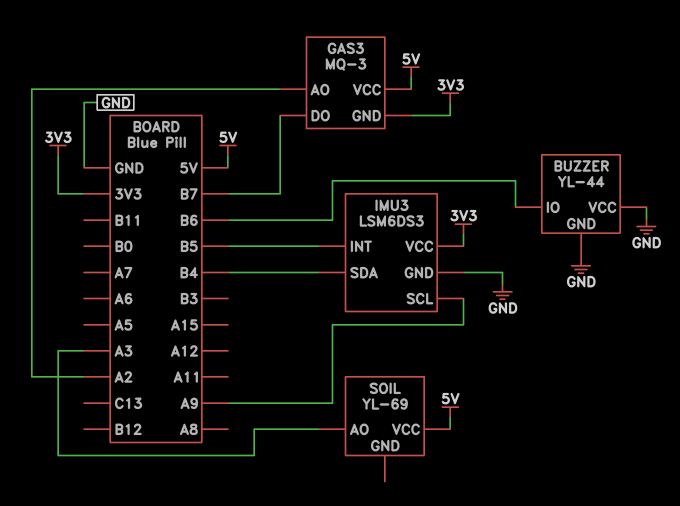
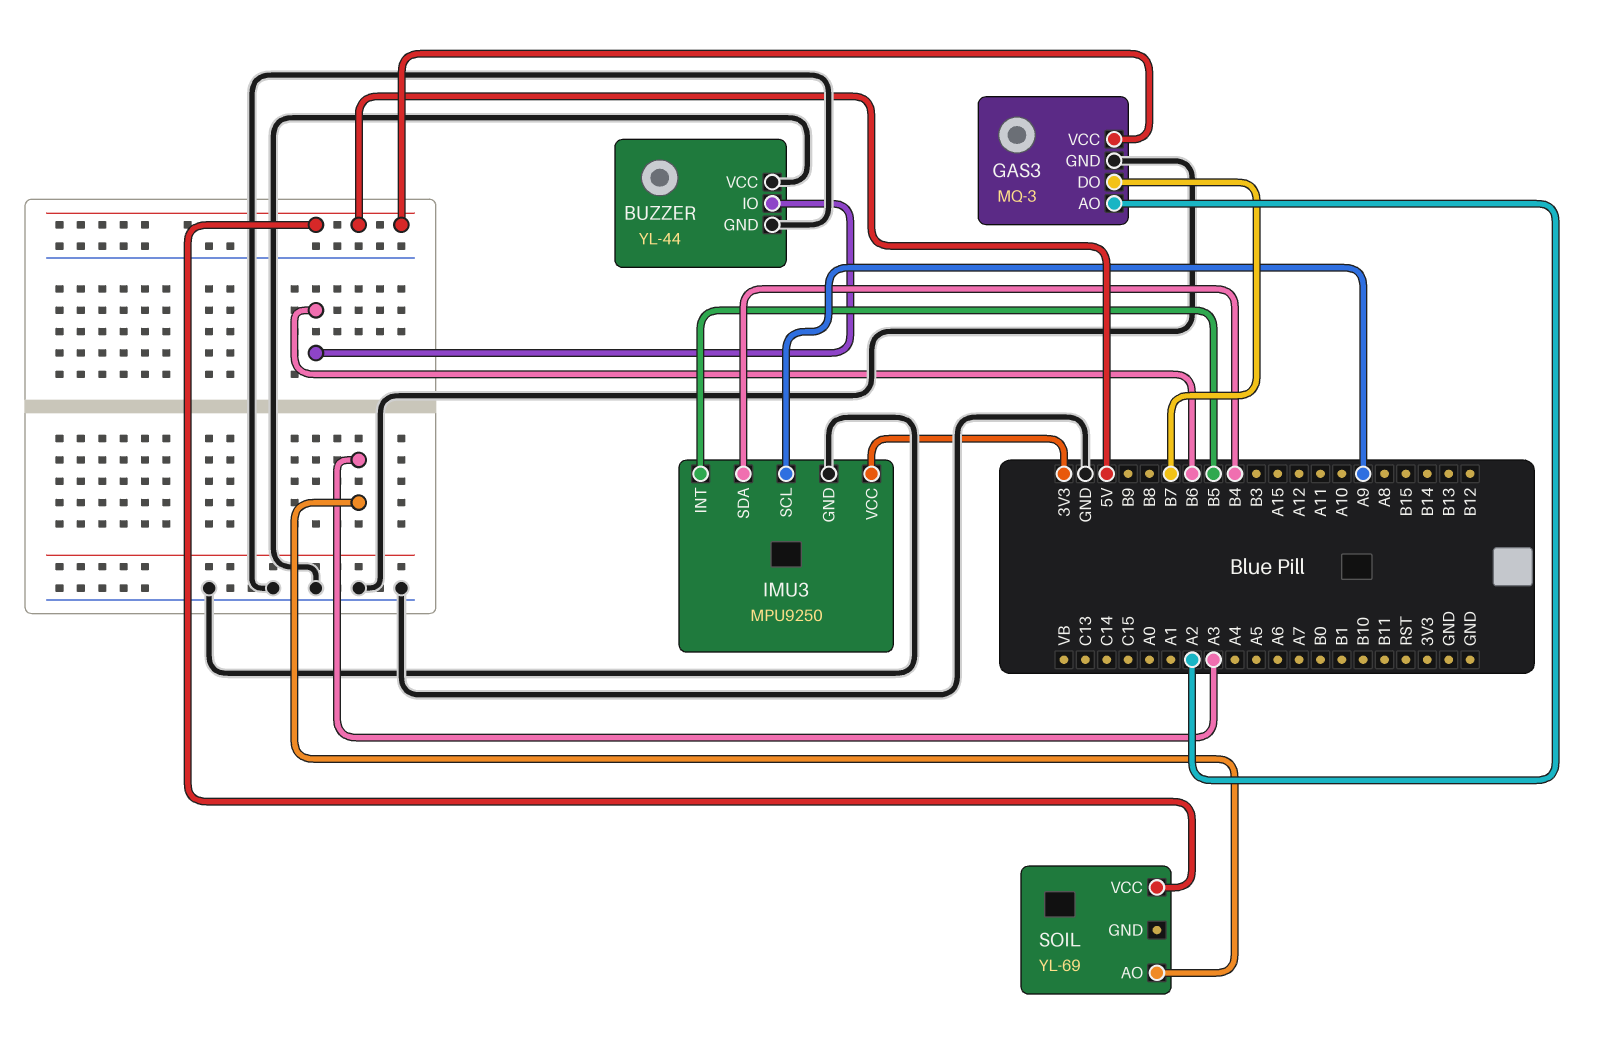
GAS3 pin GND: 3V3 -> GND
IMU3: LSM6DS3 -> MPU9250

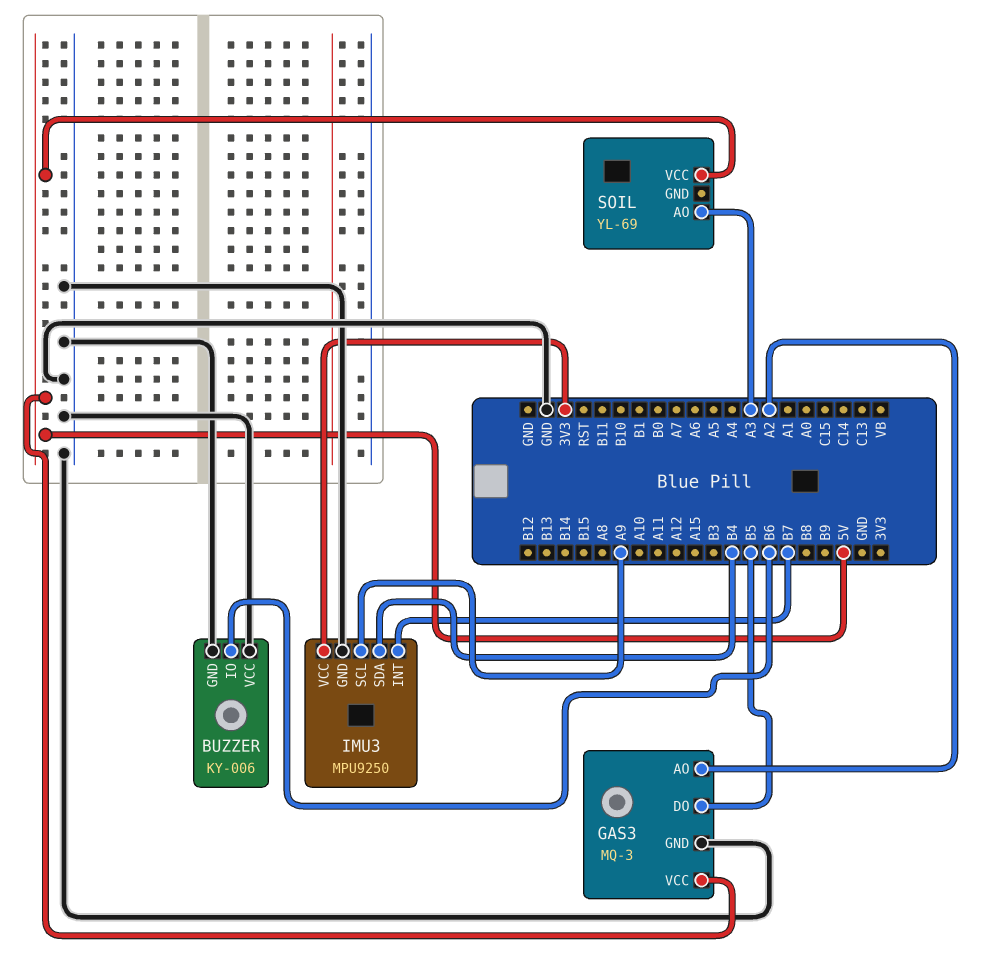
BUZZER: YL-44 -> KY-006
GAS3 pin DO: B7 -> B5
IMU3 pin INT: B5 -> B7

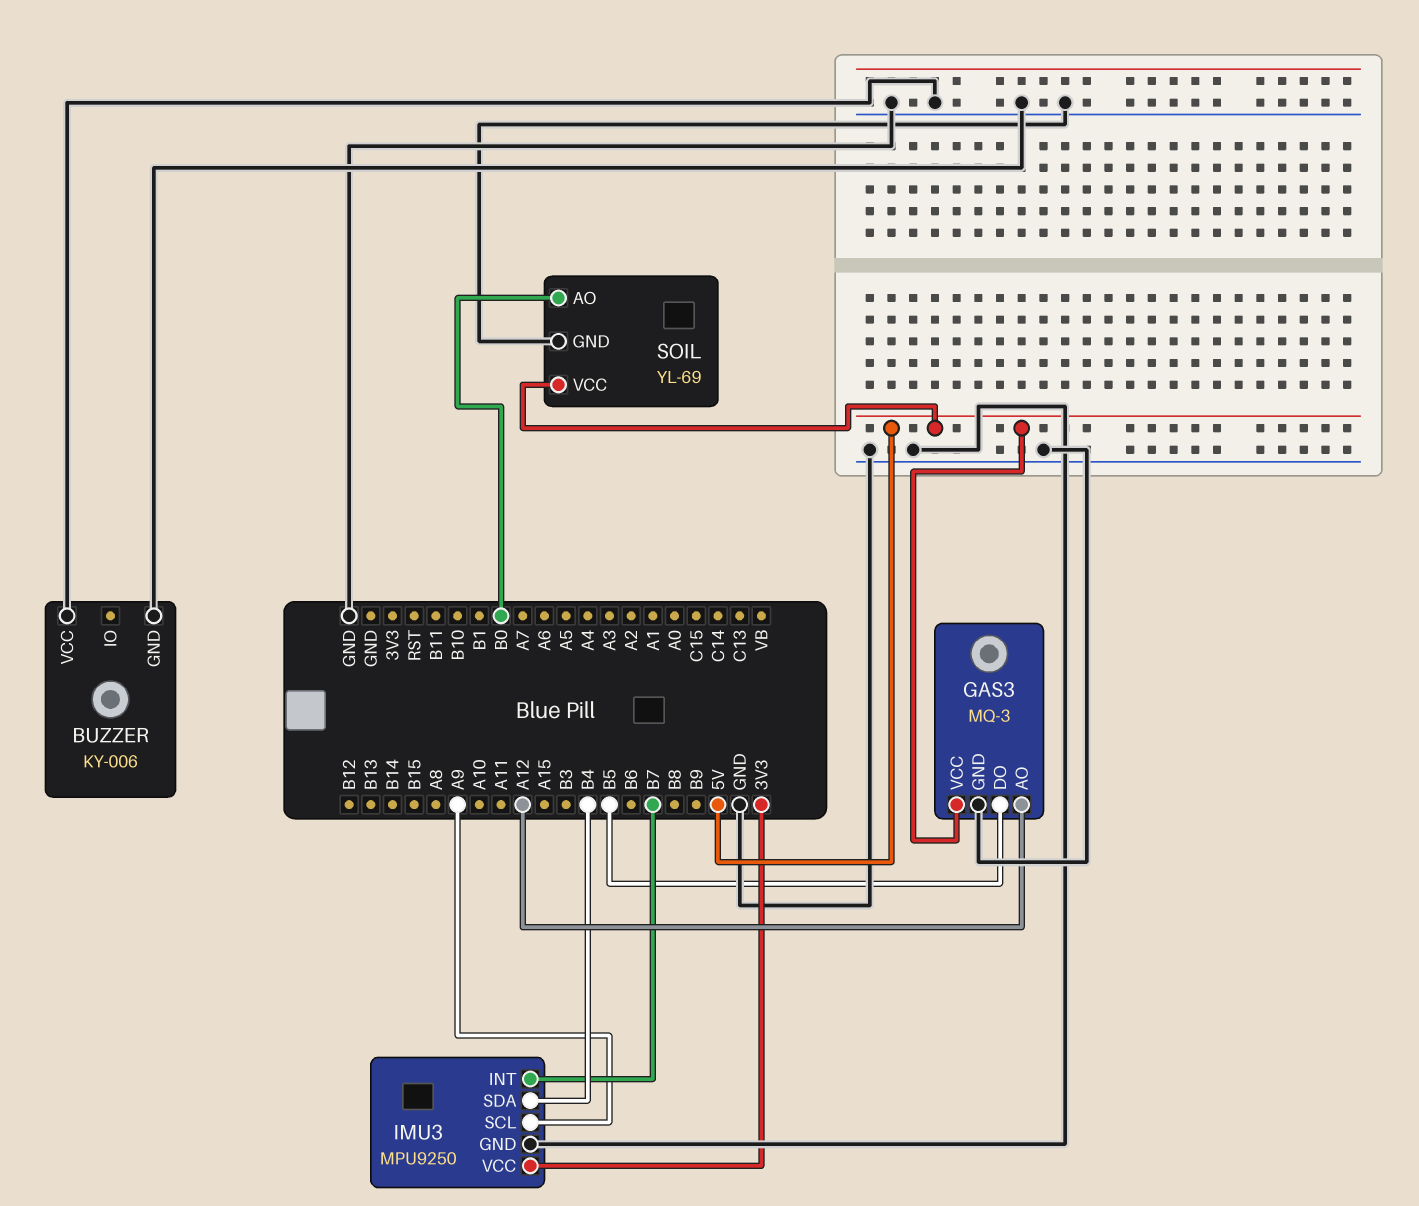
BUZZER pin IO: B6 -> none
GAS3 pin AO: A2 -> A12
SOIL pin AO: A3 -> B0
SOIL pin GND: none -> GND

